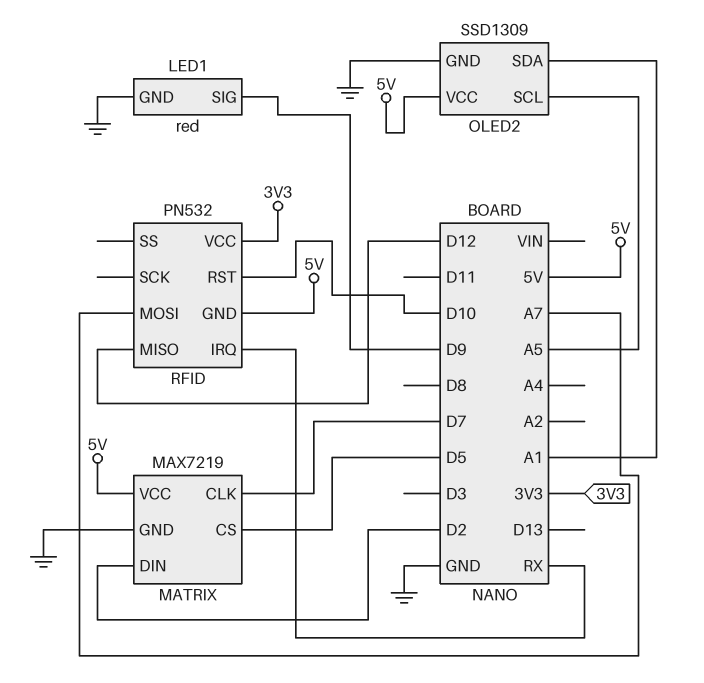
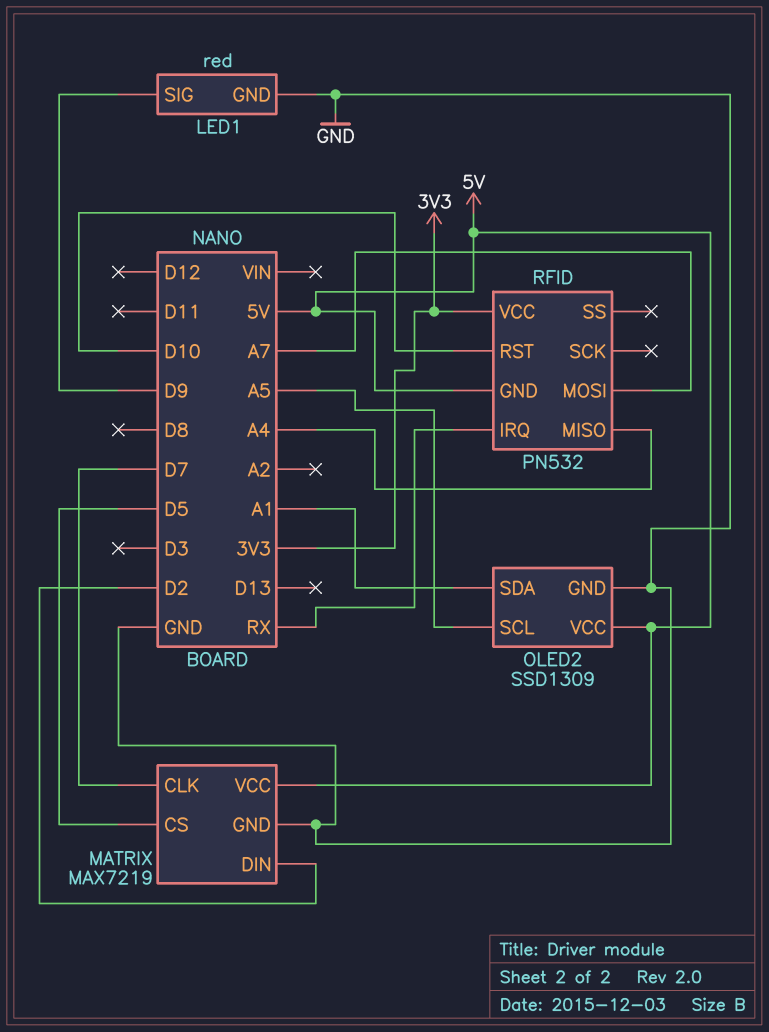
RFID pin MISO: D12 -> A4

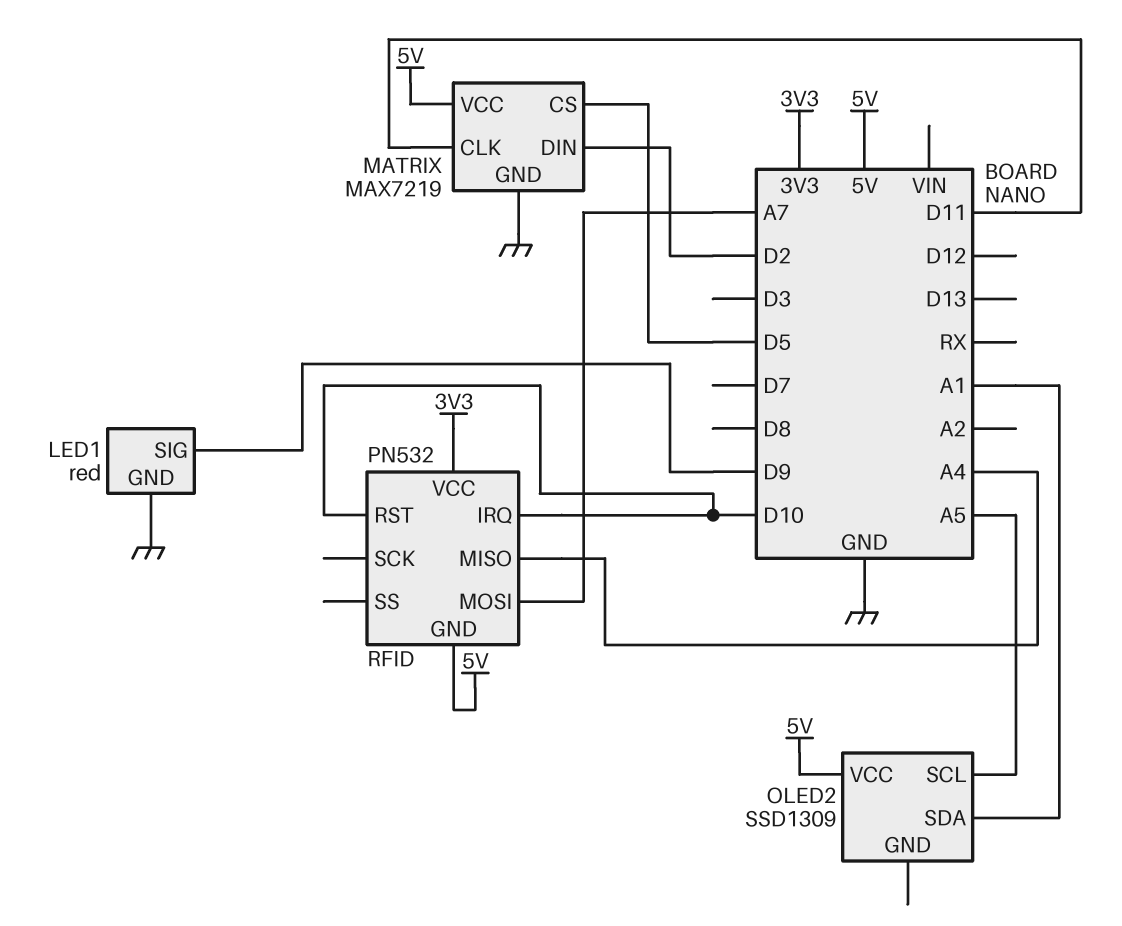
MATRIX pin CLK: D7 -> D11
OLED2 pin GND: GND -> none
RFID pin IRQ: RX -> D10

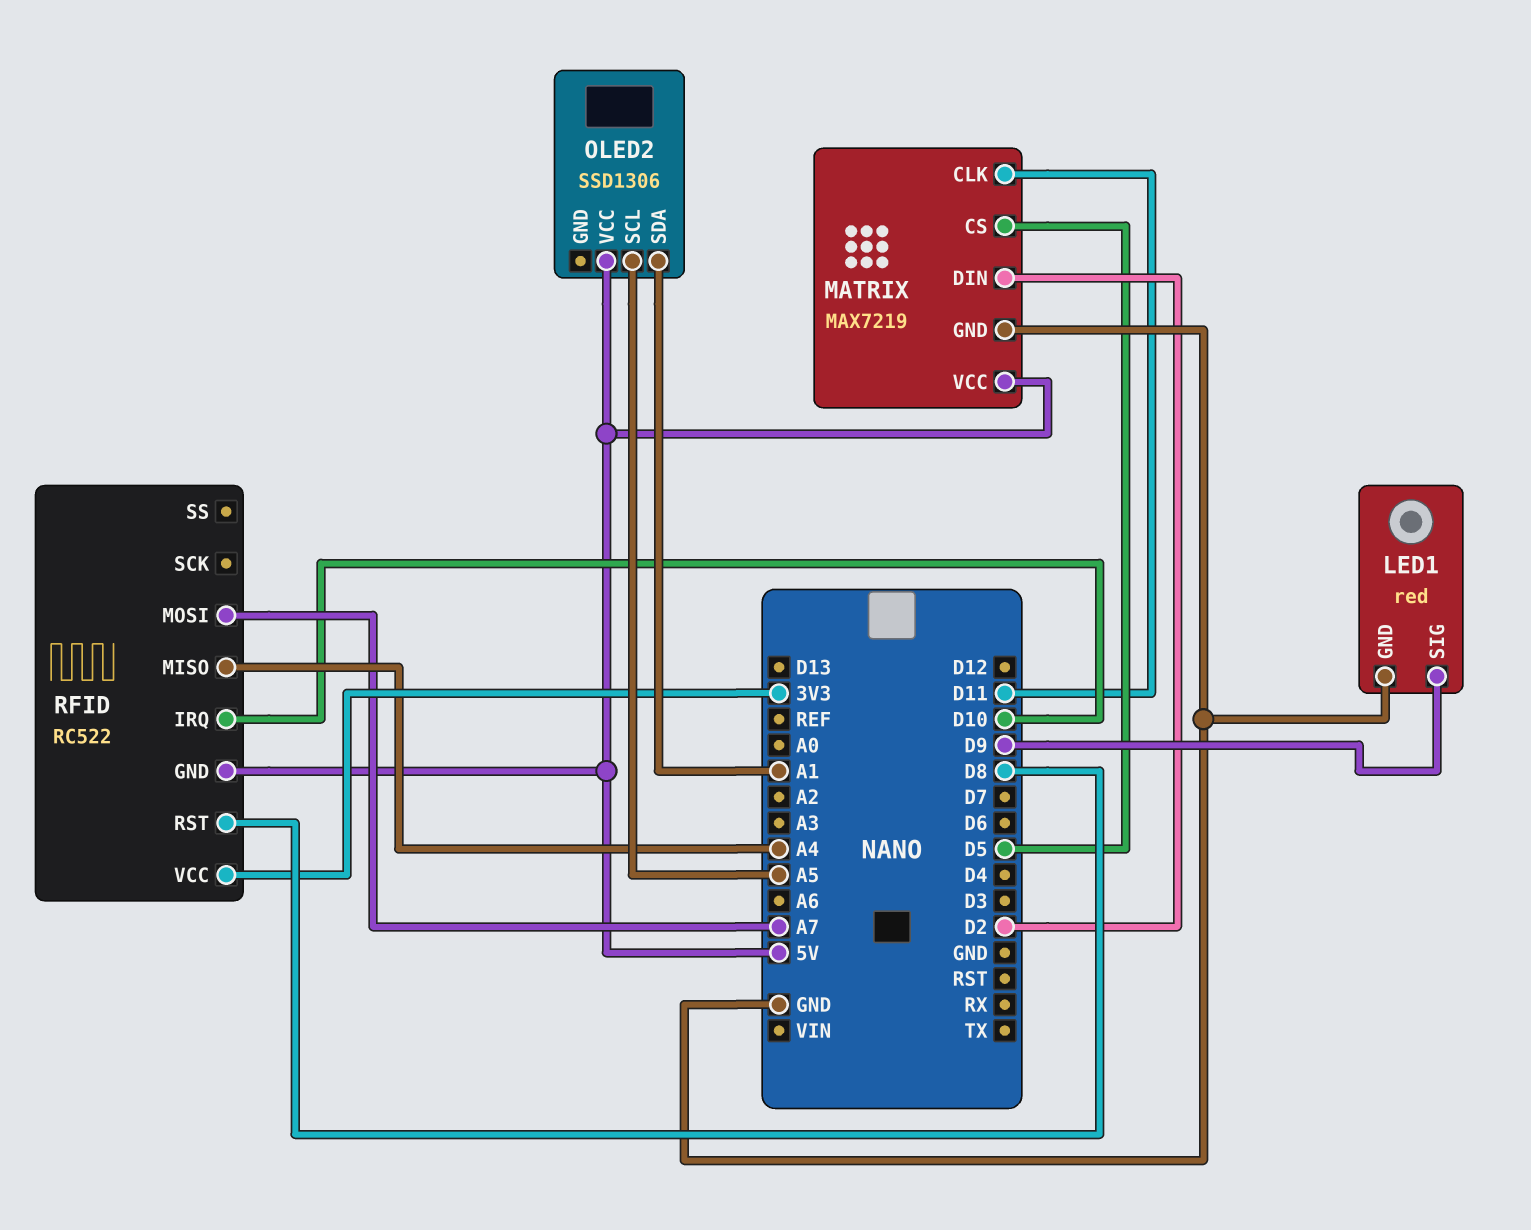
OLED2: SSD1309 -> SSD1306
RFID: PN532 -> RC522
RFID pin RST: D10 -> D8

